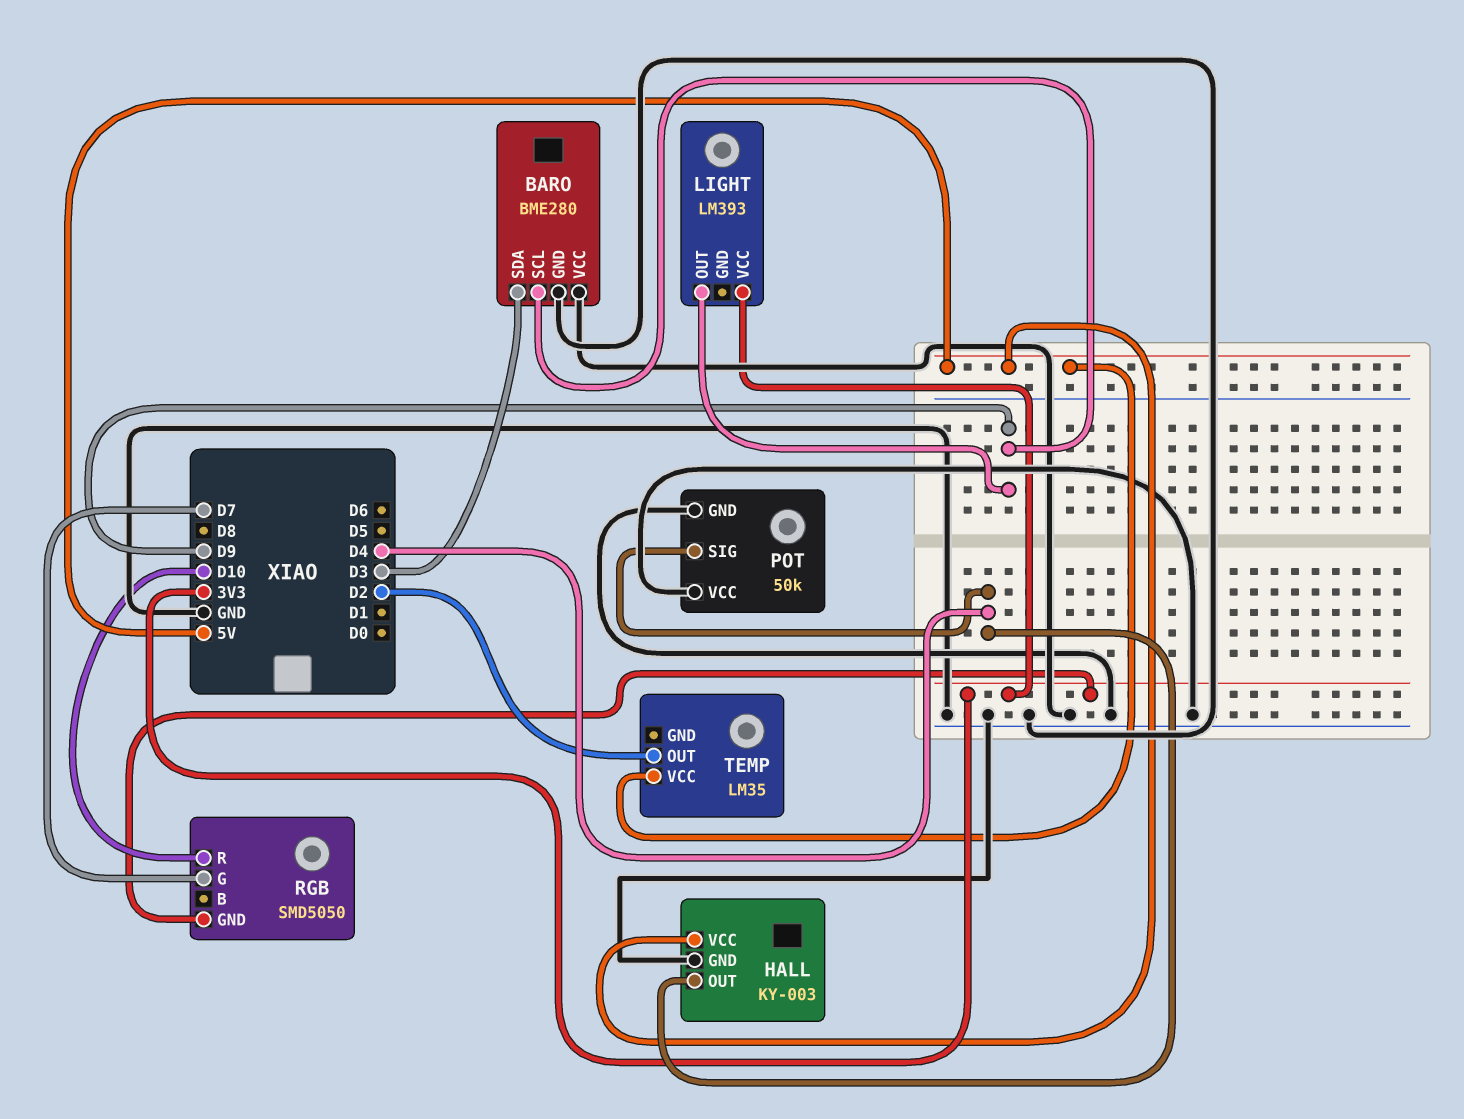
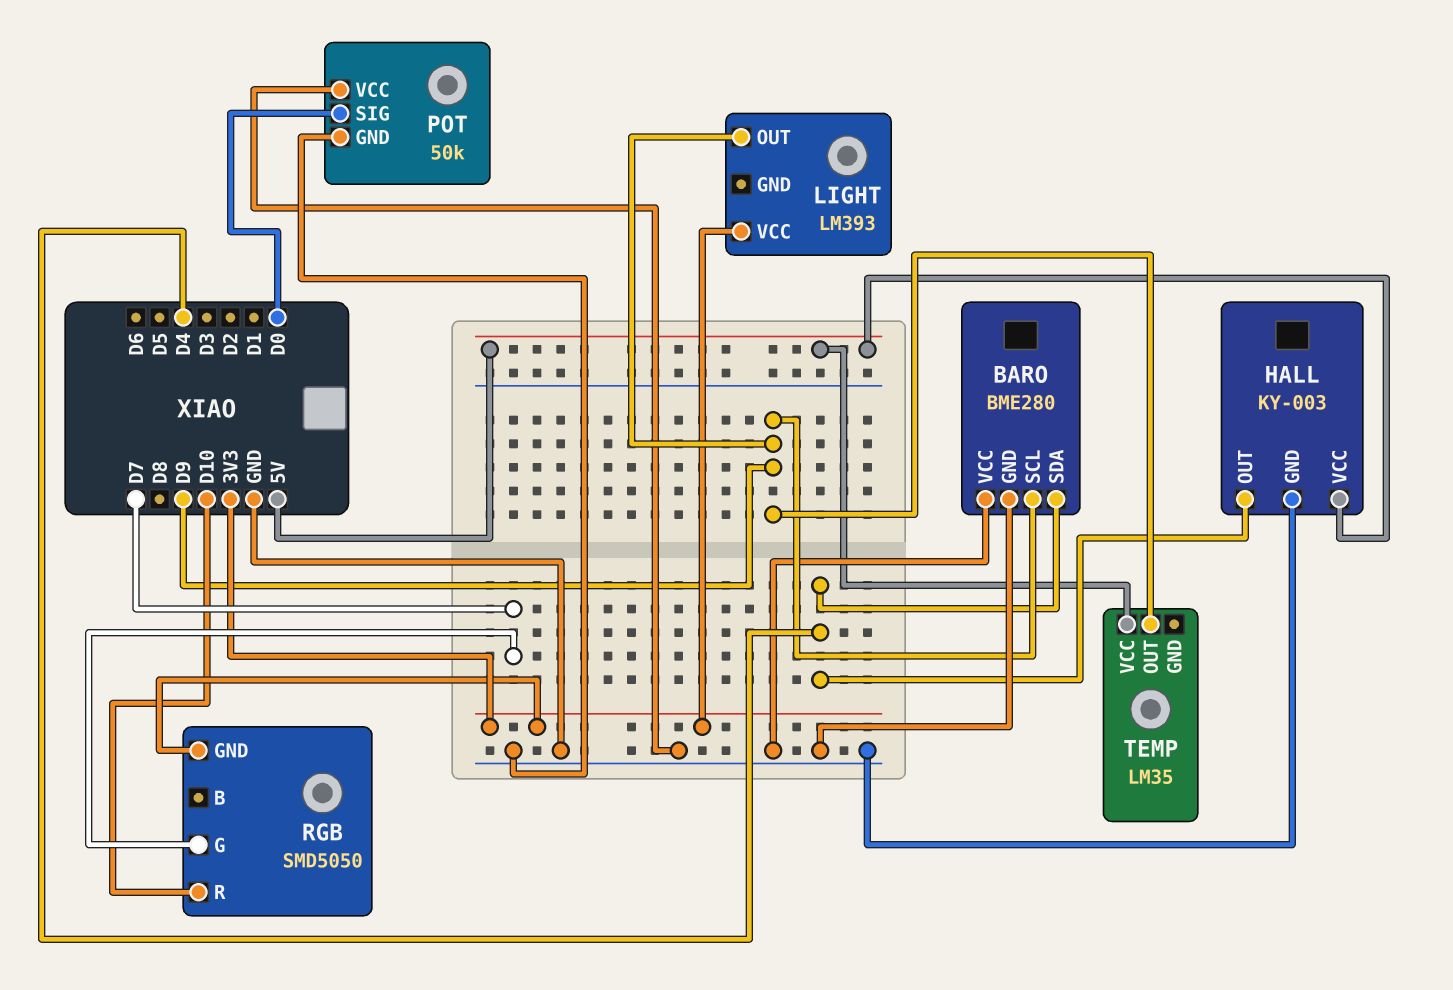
BARO pin SDA: D3 -> D4
POT pin SIG: D4 -> D0
TEMP pin OUT: D2 -> D9

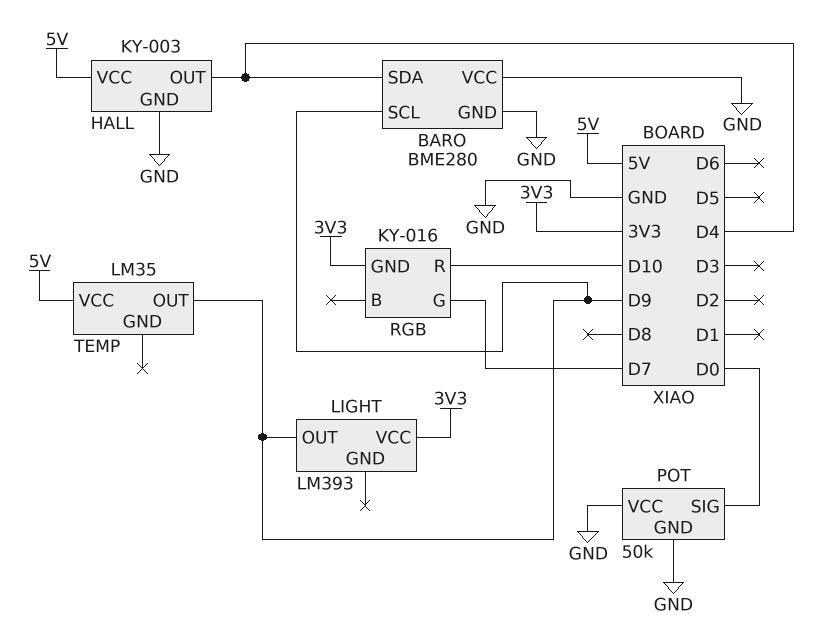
RGB: SMD5050 -> KY-016

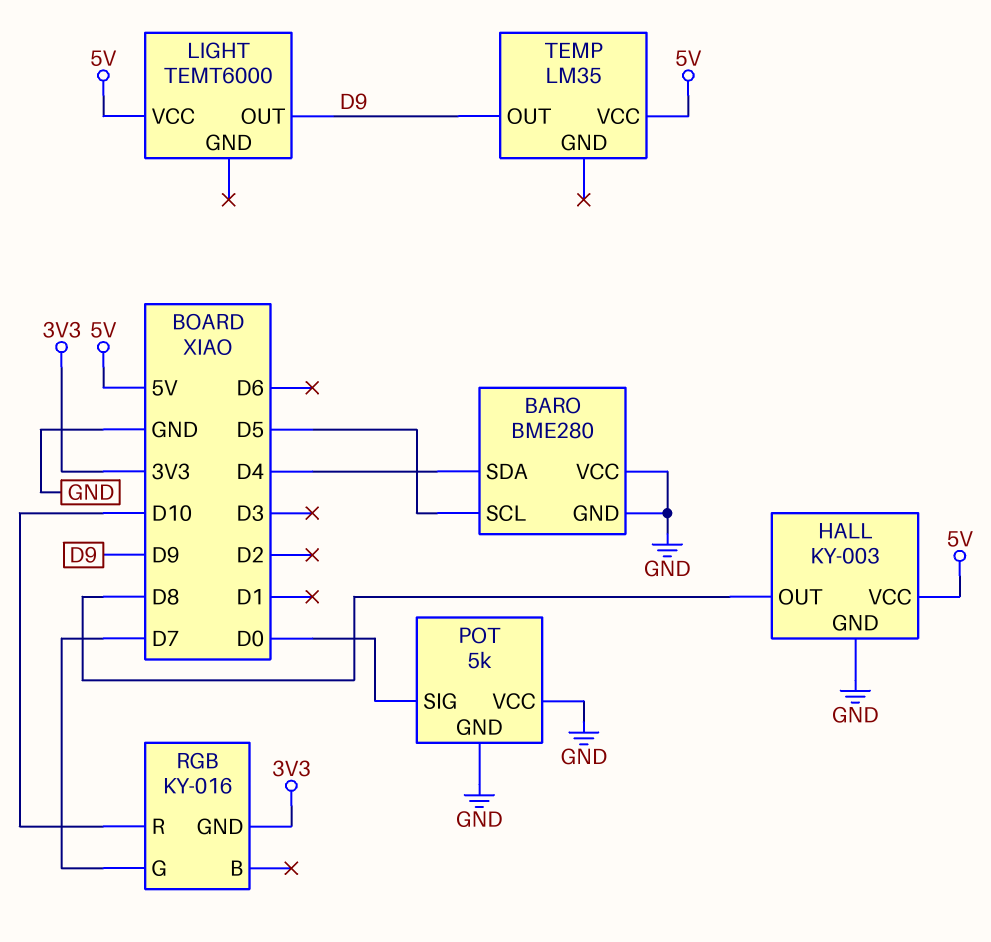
BARO pin SCL: D9 -> D5
HALL pin OUT: D4 -> D8
LIGHT: LM393 -> TEMT6000
LIGHT pin VCC: 3V3 -> 5V
POT: 50k -> 5k

